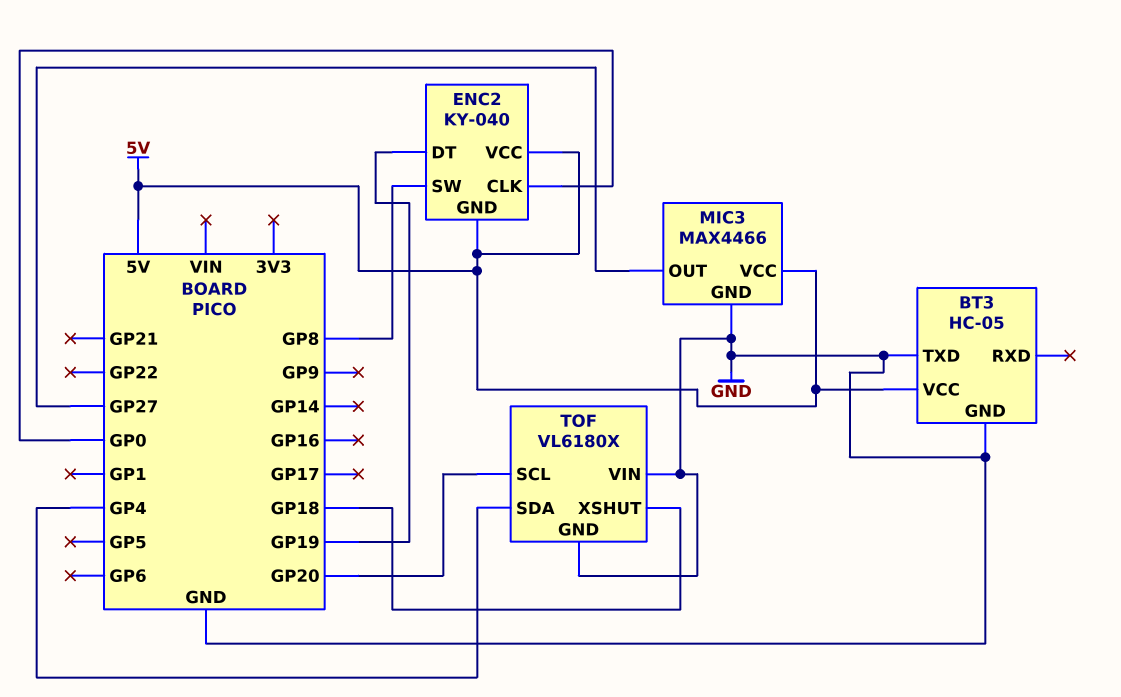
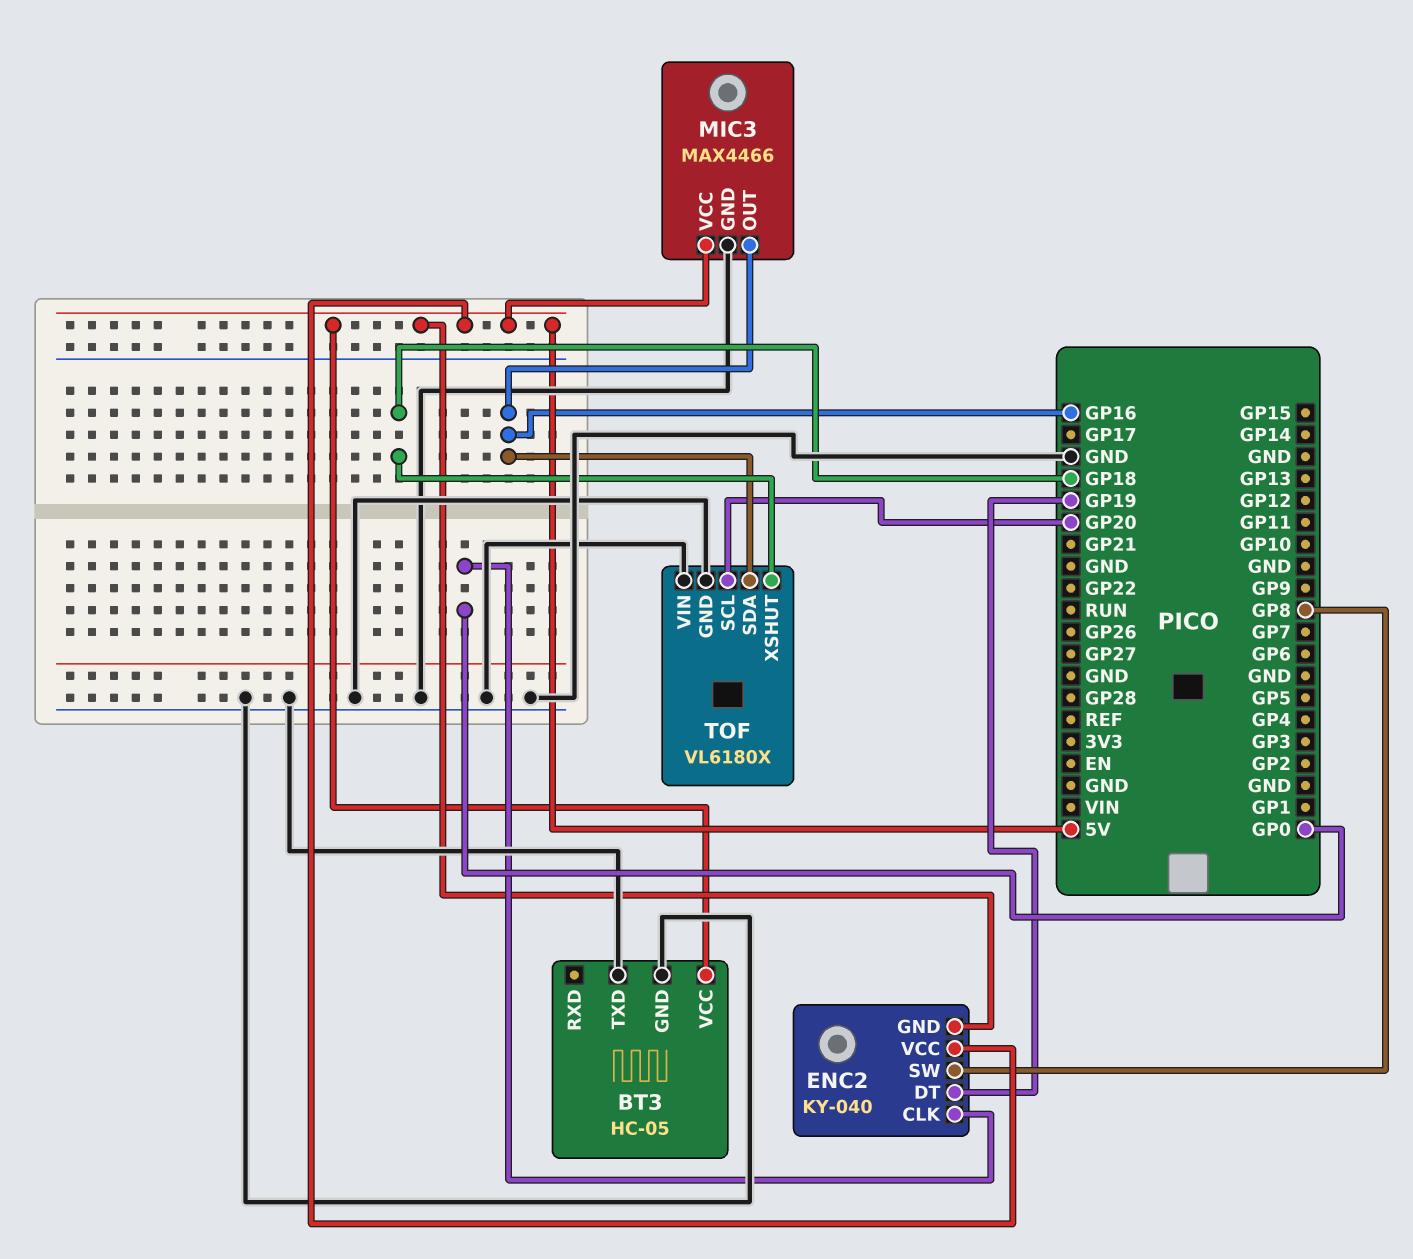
MIC3 pin OUT: GP27 -> GP16
TOF pin SDA: GP4 -> GP16

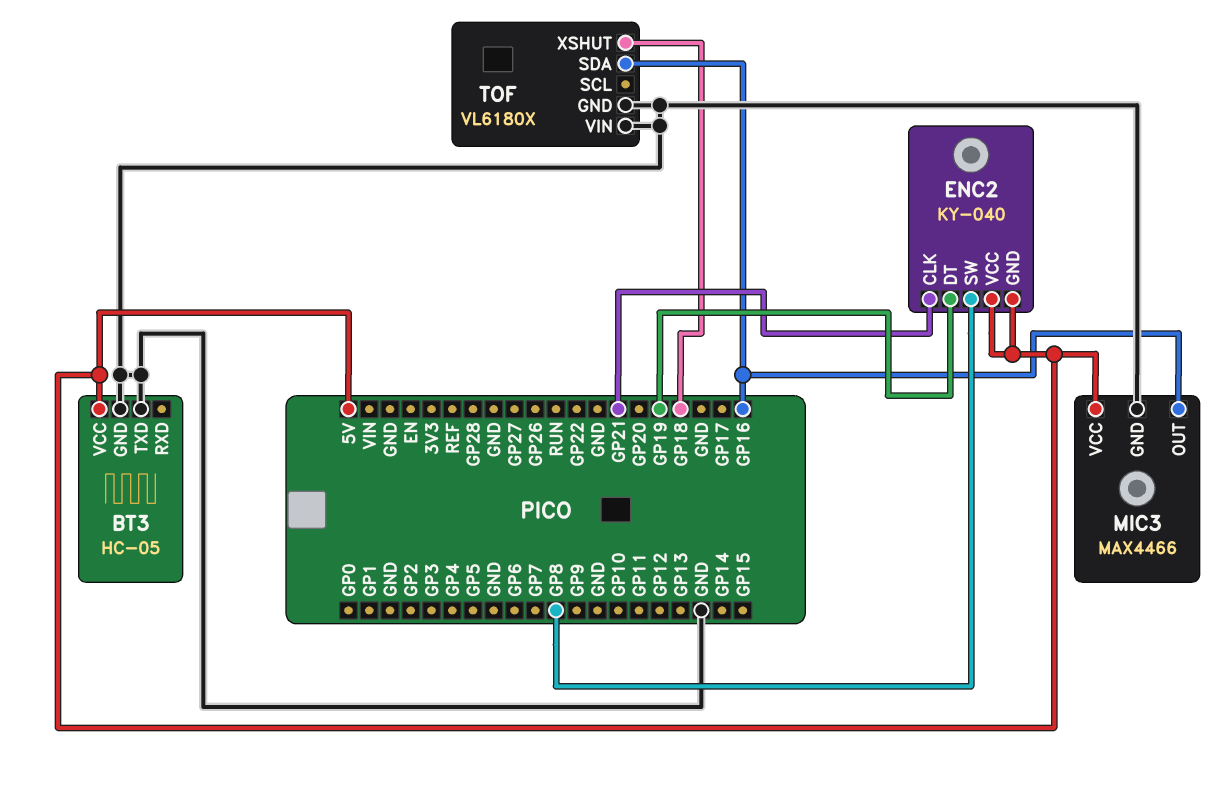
ENC2 pin CLK: GP0 -> GP21
TOF pin SCL: GP20 -> none

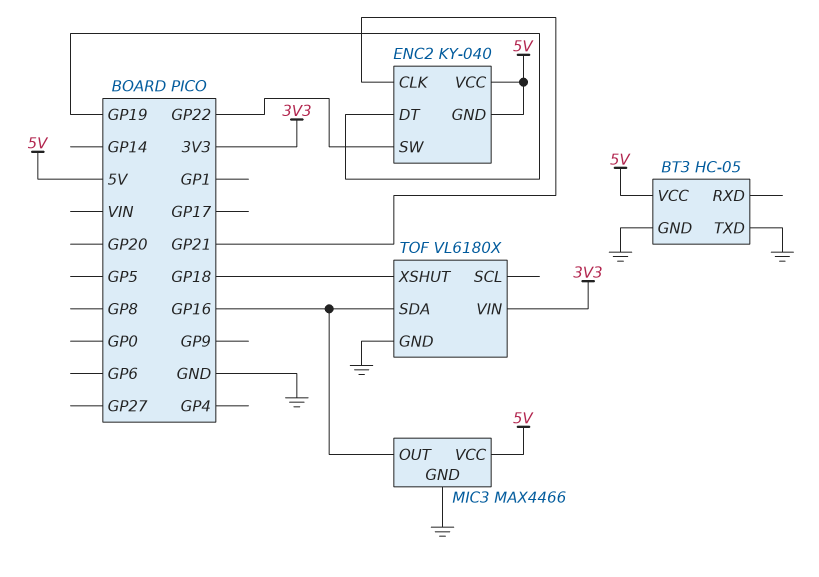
ENC2 pin SW: GP8 -> GP22
TOF pin VIN: GND -> 3V3

